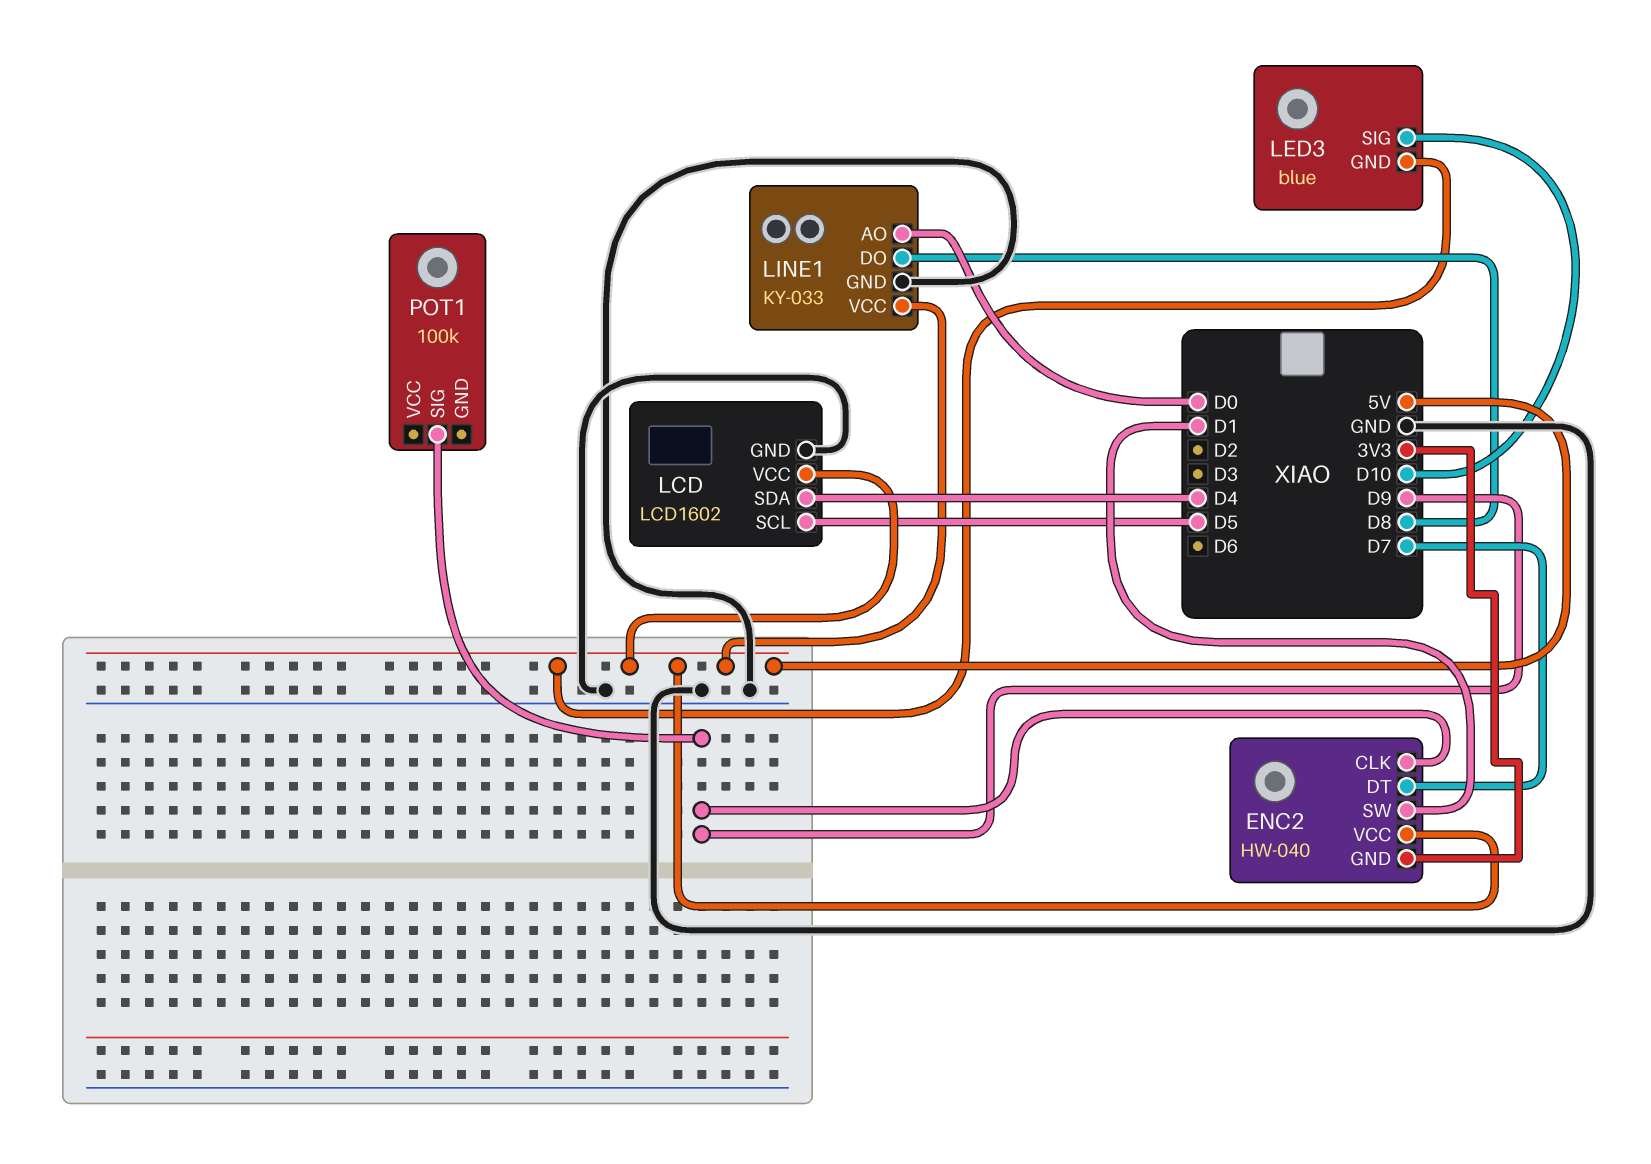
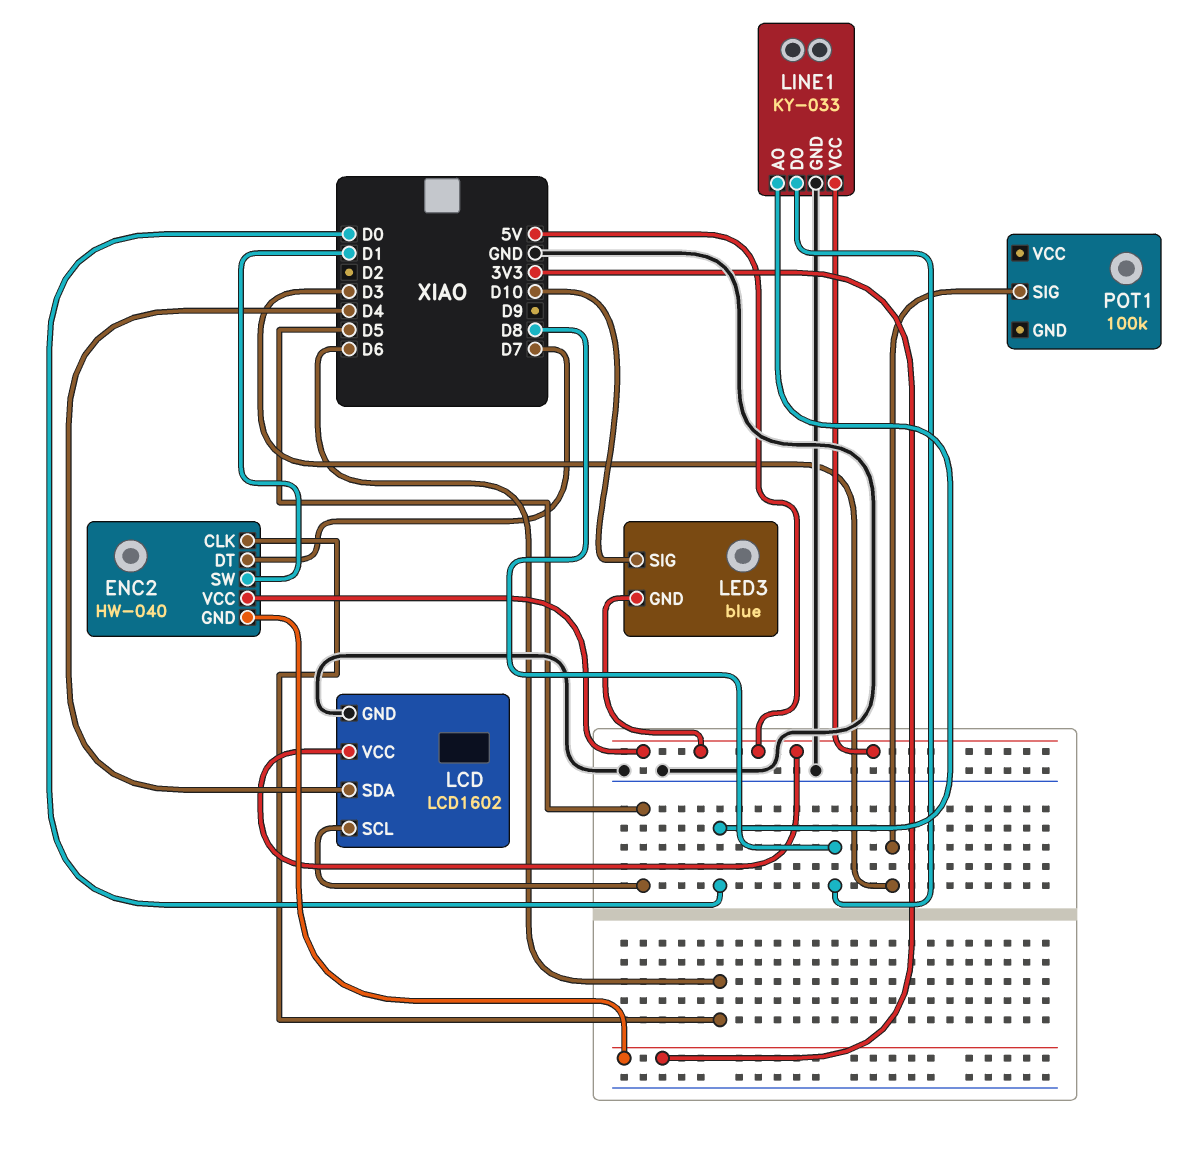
ENC2 pin CLK: D9 -> D6
POT1 pin SIG: D9 -> D3

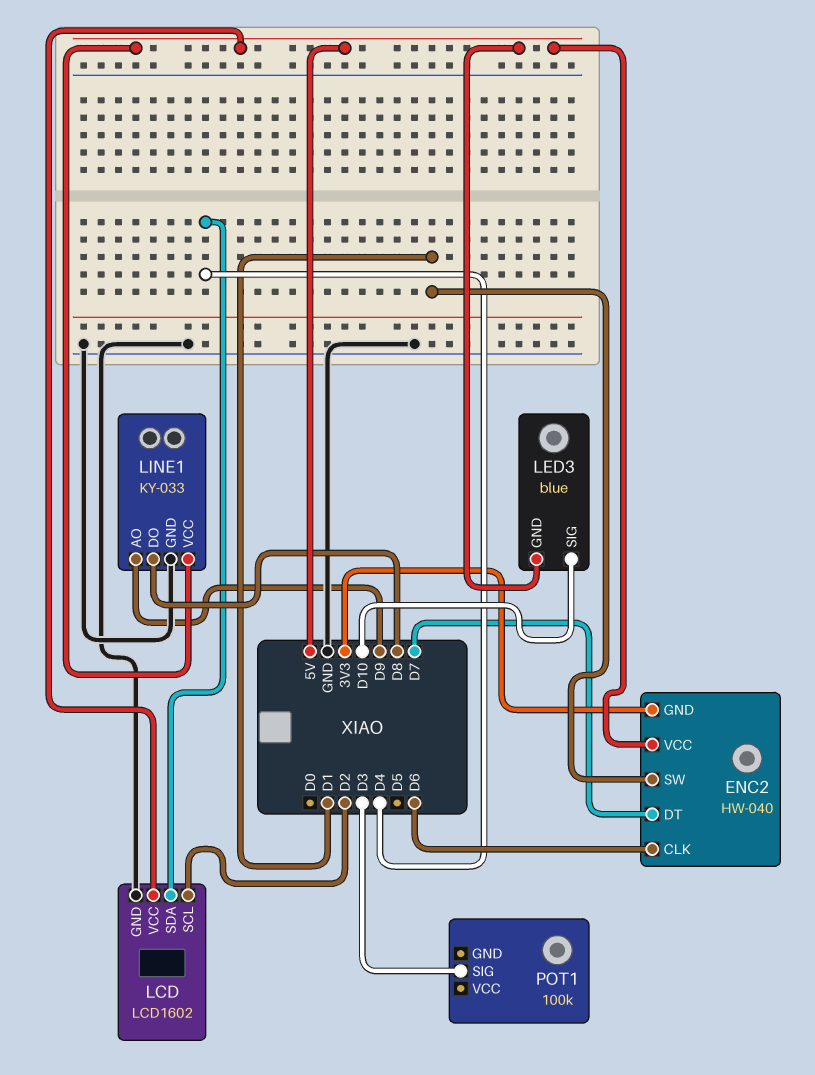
LCD pin SCL: D5 -> D2
LINE1 pin AO: D0 -> D9

